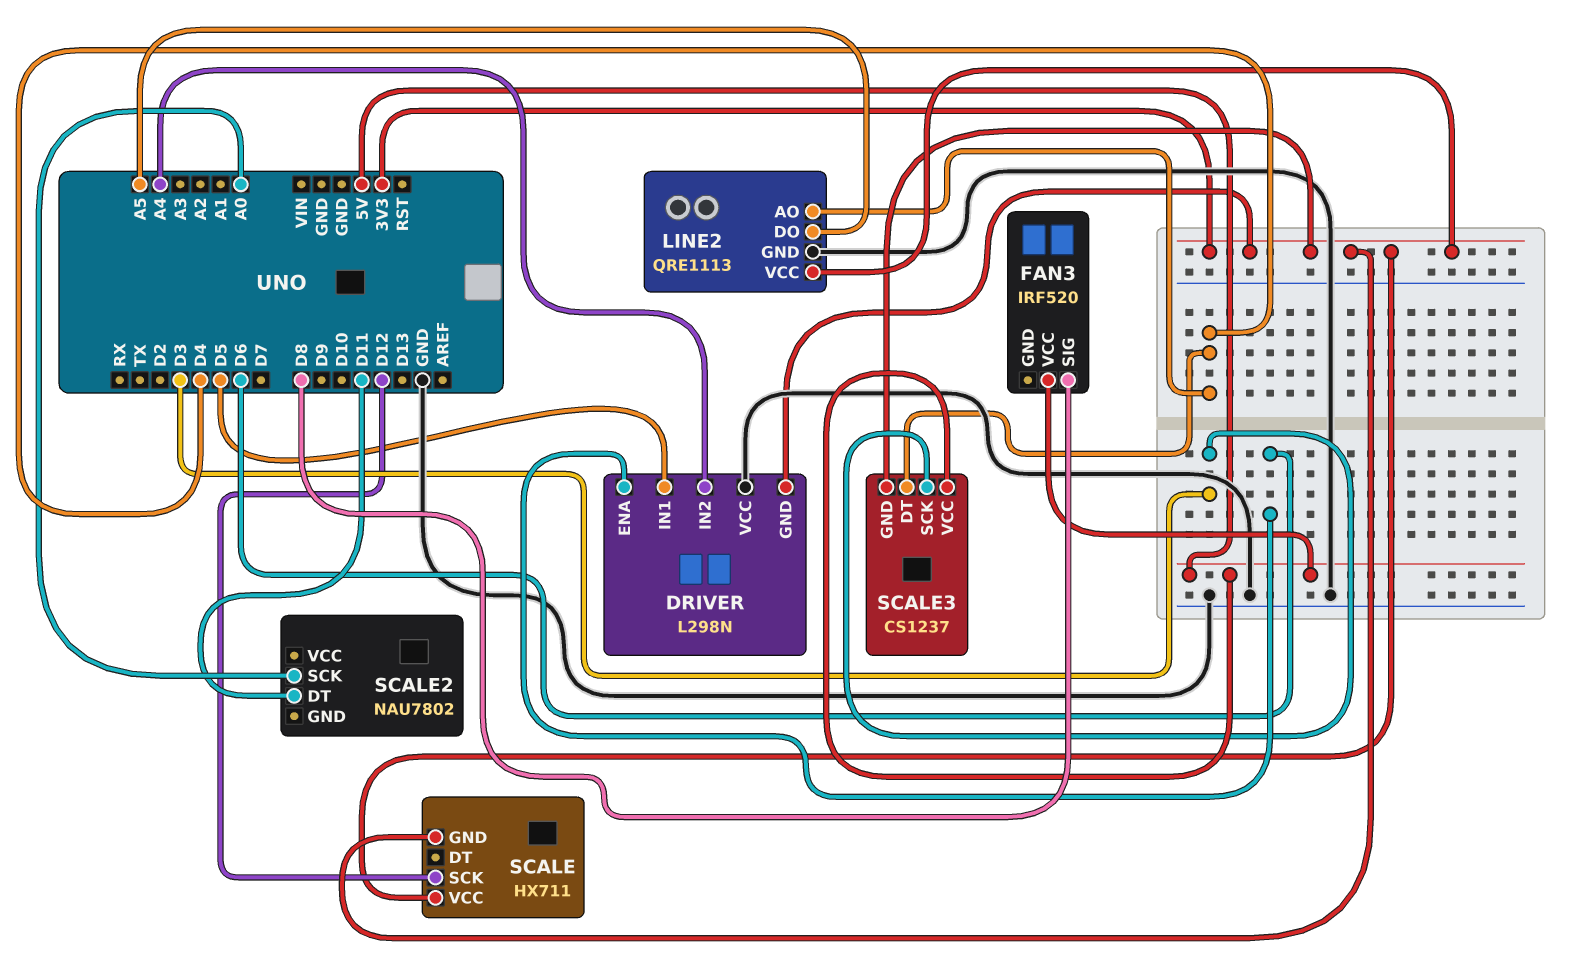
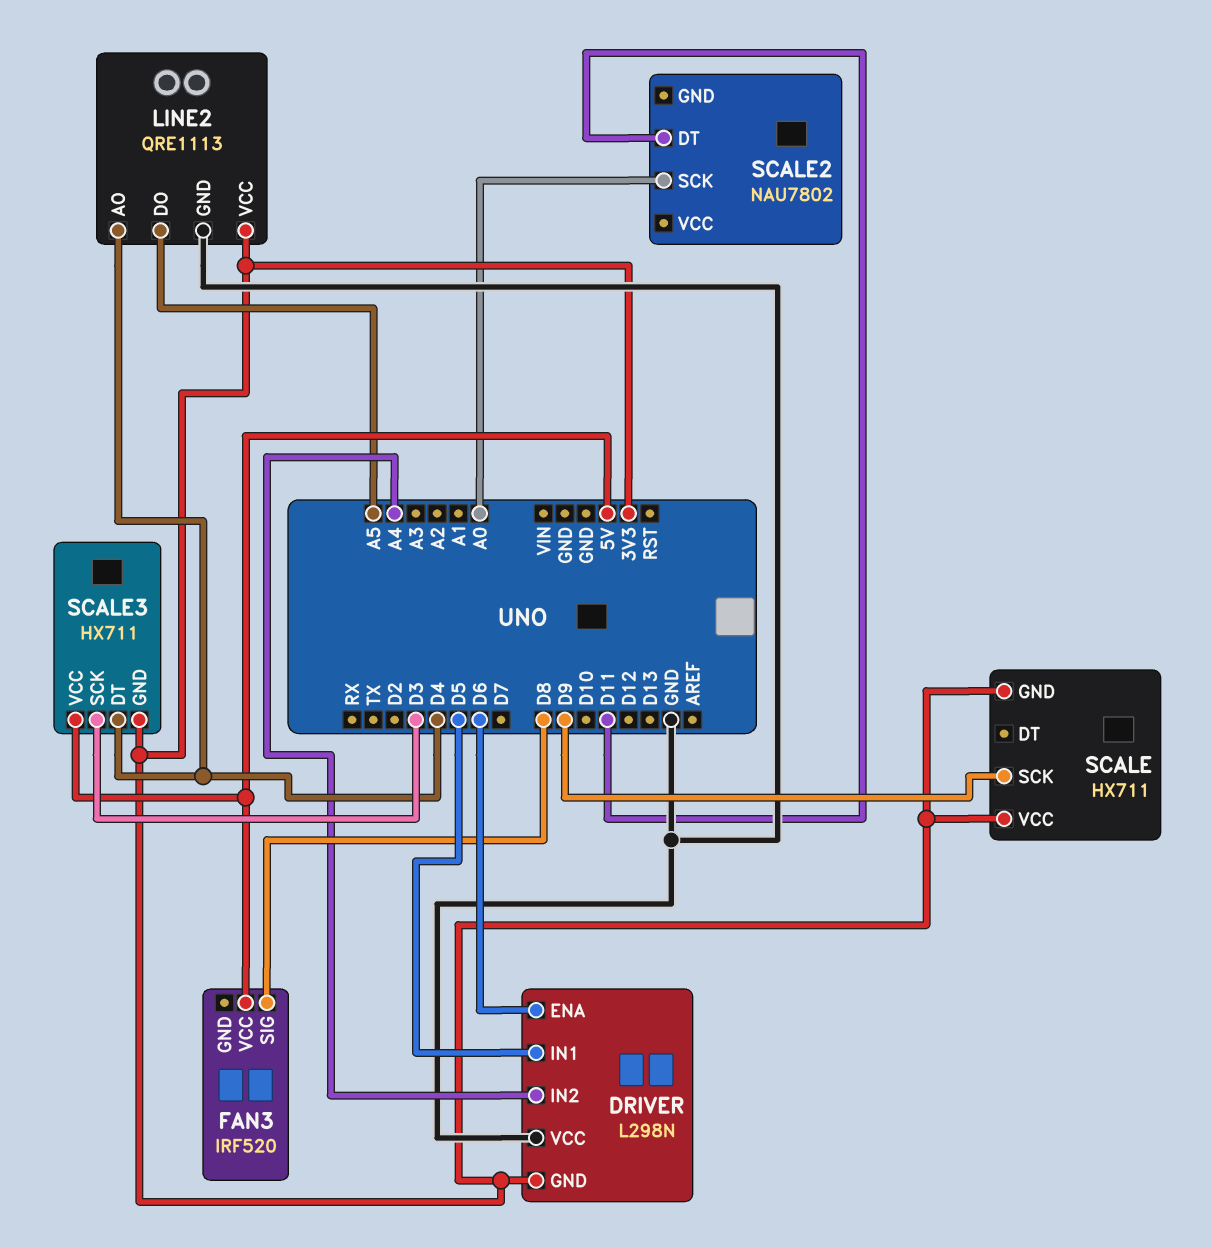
SCALE pin SCK: D12 -> D9
SCALE3: CS1237 -> HX711

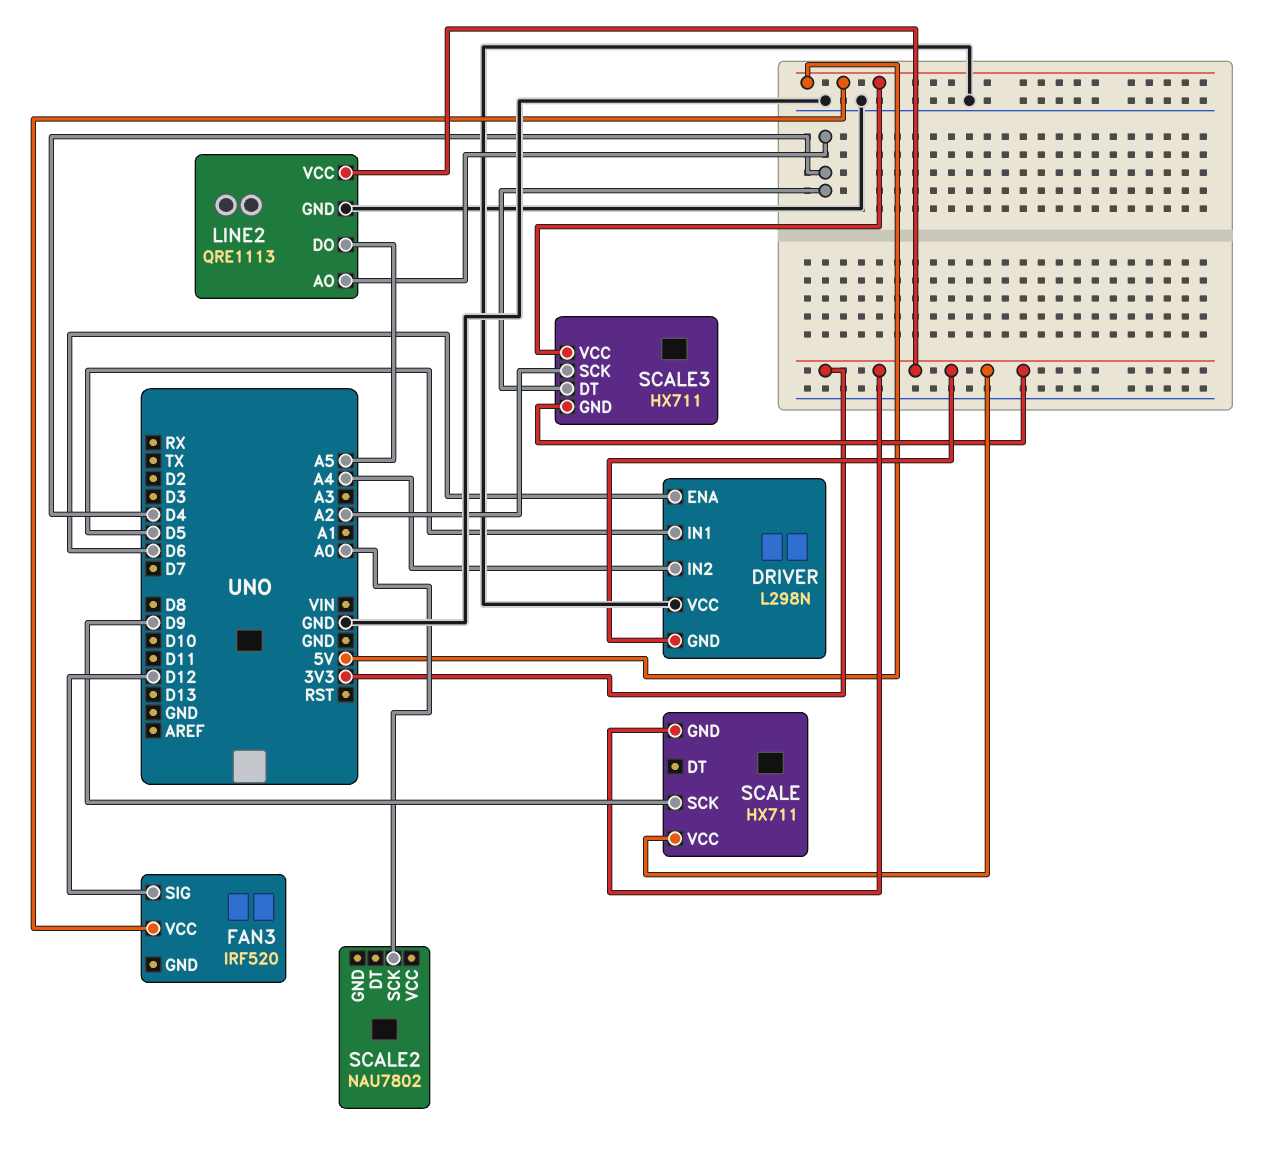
FAN3 pin SIG: D8 -> D12
SCALE2 pin DT: D11 -> none
SCALE3 pin SCK: D3 -> A2

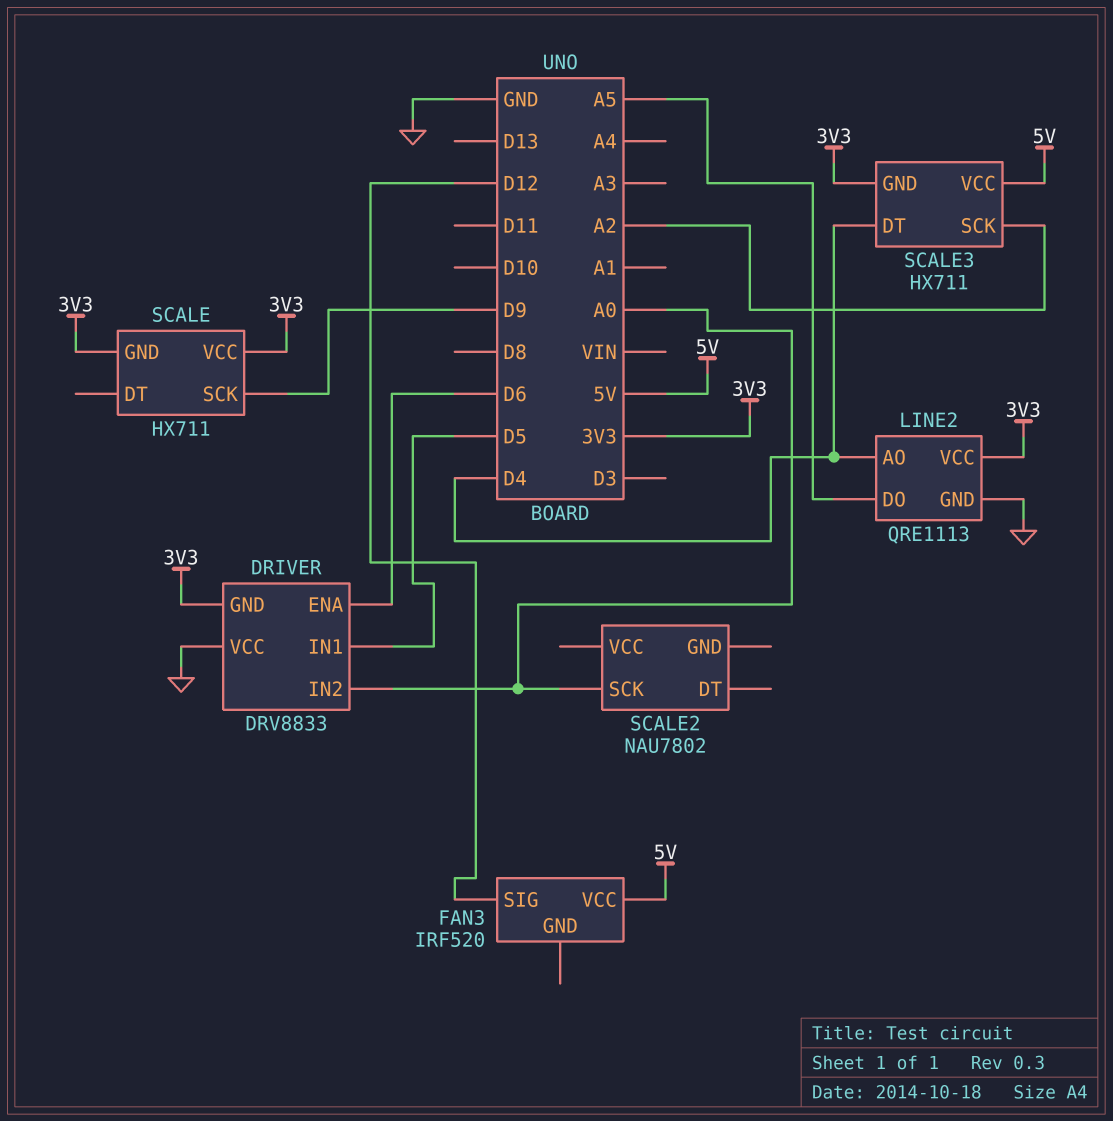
DRIVER: L298N -> DRV8833
DRIVER pin IN2: A4 -> A0

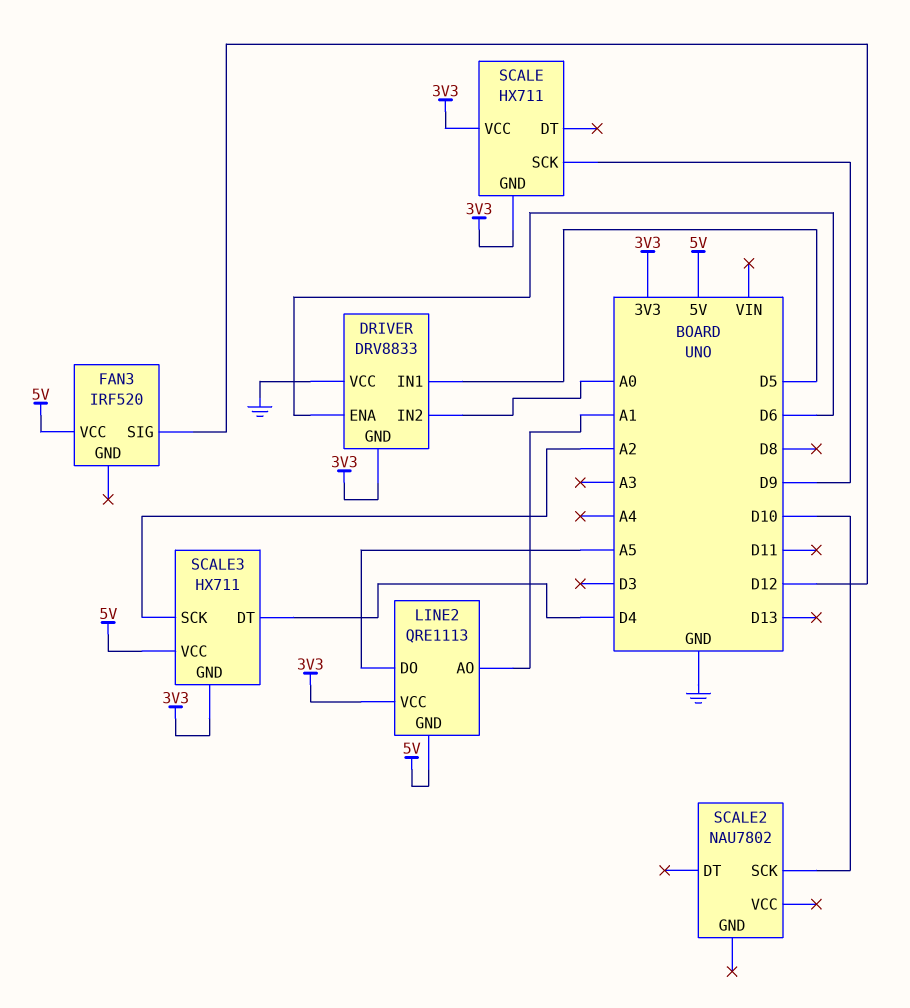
LINE2 pin AO: D4 -> A1
LINE2 pin GND: GND -> 5V
SCALE2 pin SCK: A0 -> D10

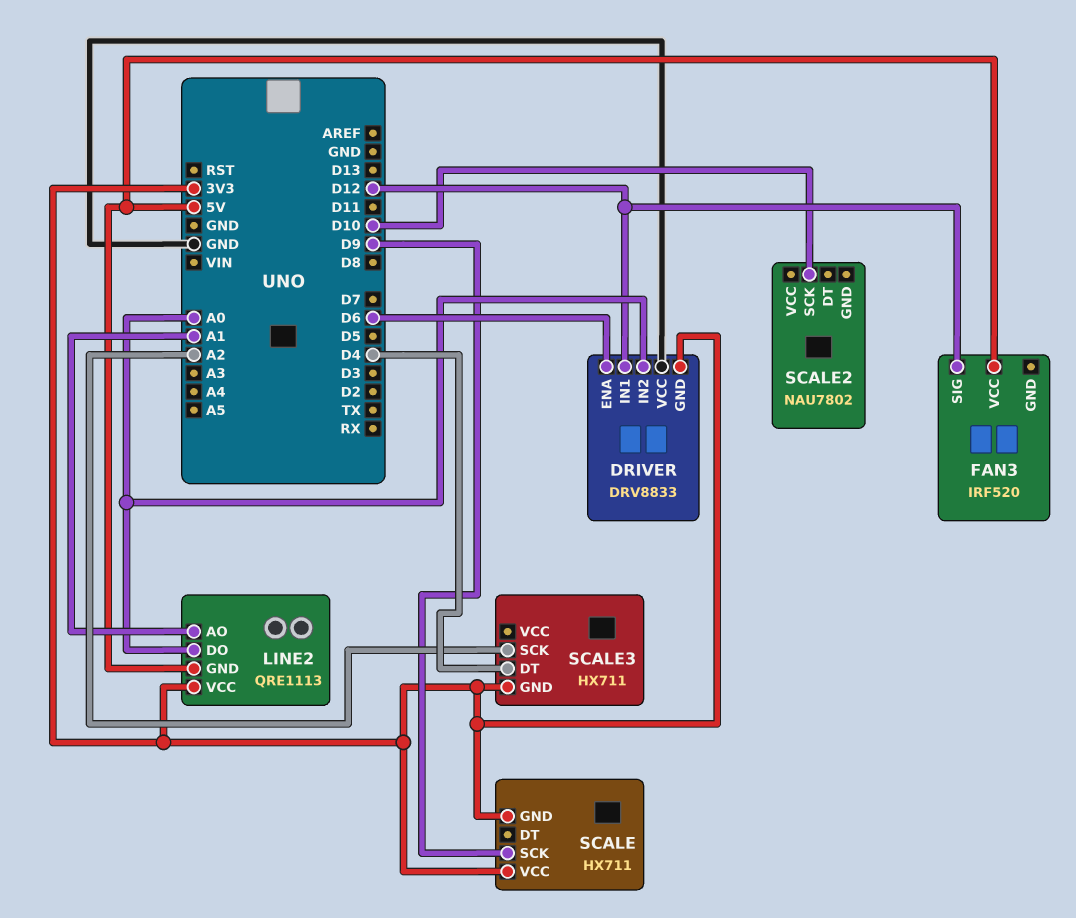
DRIVER pin IN1: D5 -> D12
LINE2 pin DO: A5 -> A0
SCALE3 pin VCC: 5V -> none

